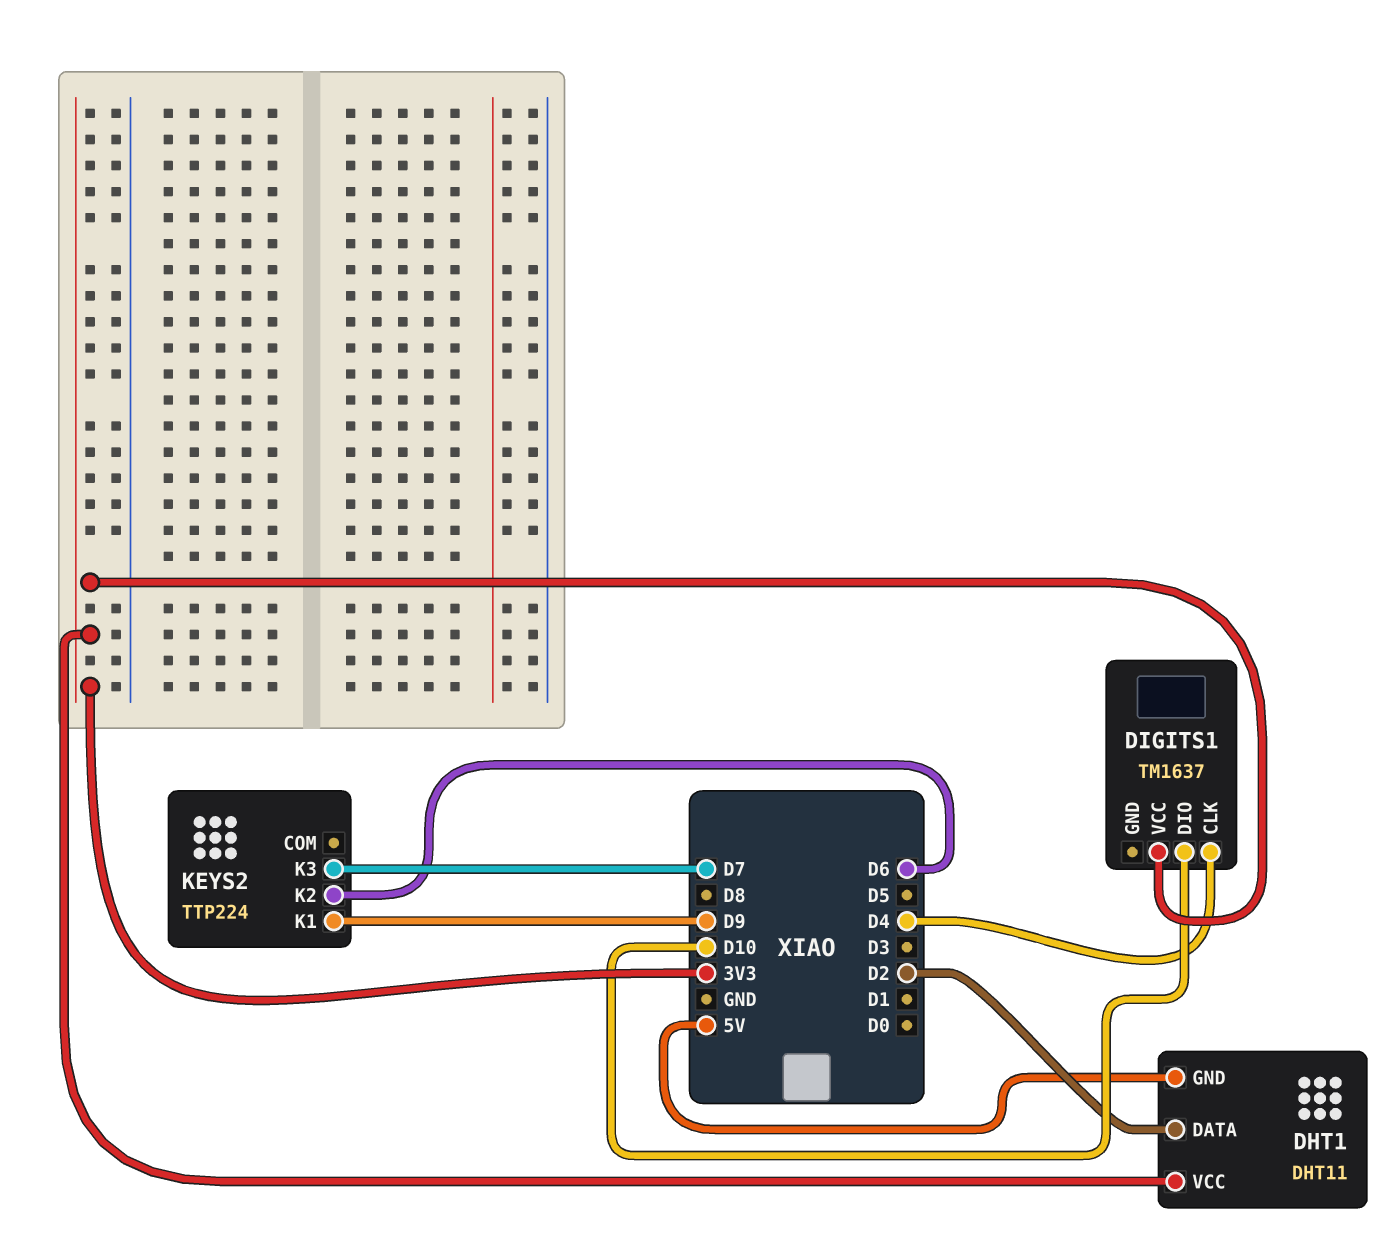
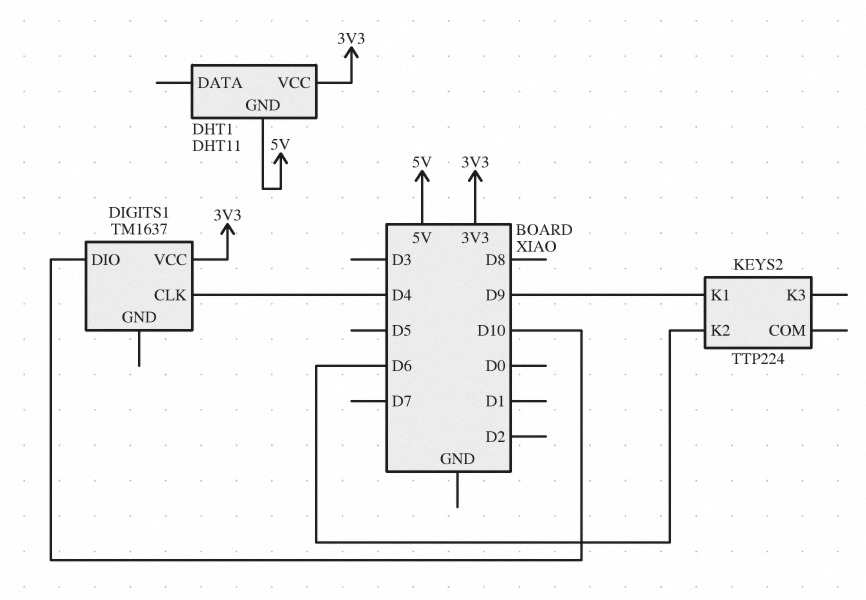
DHT1 pin DATA: D2 -> none
KEYS2 pin K3: D7 -> none

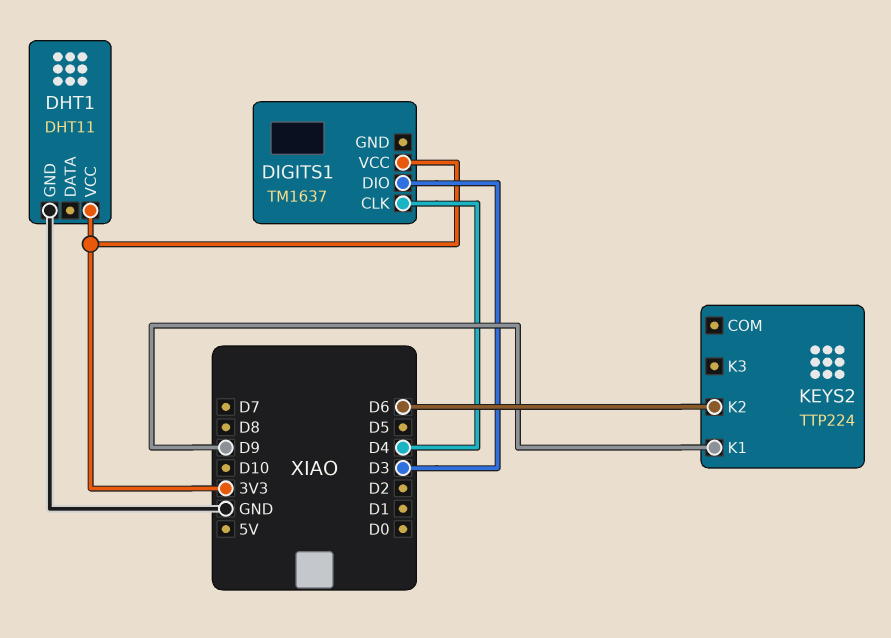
DHT1 pin GND: 5V -> GND
DIGITS1 pin DIO: D10 -> D3

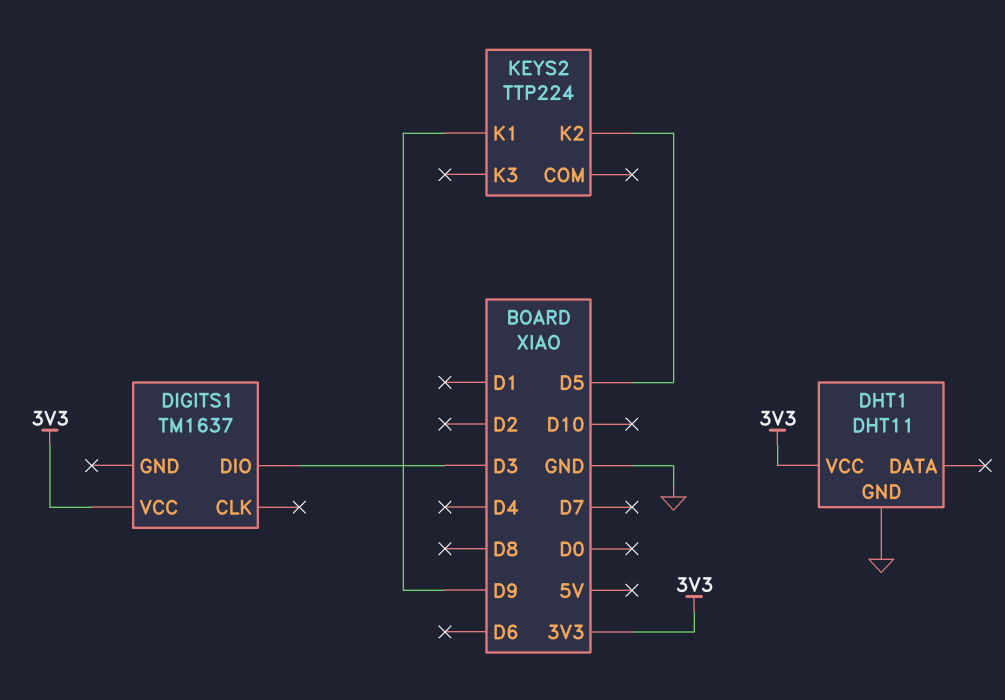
DIGITS1 pin CLK: D4 -> none
KEYS2 pin K2: D6 -> D5

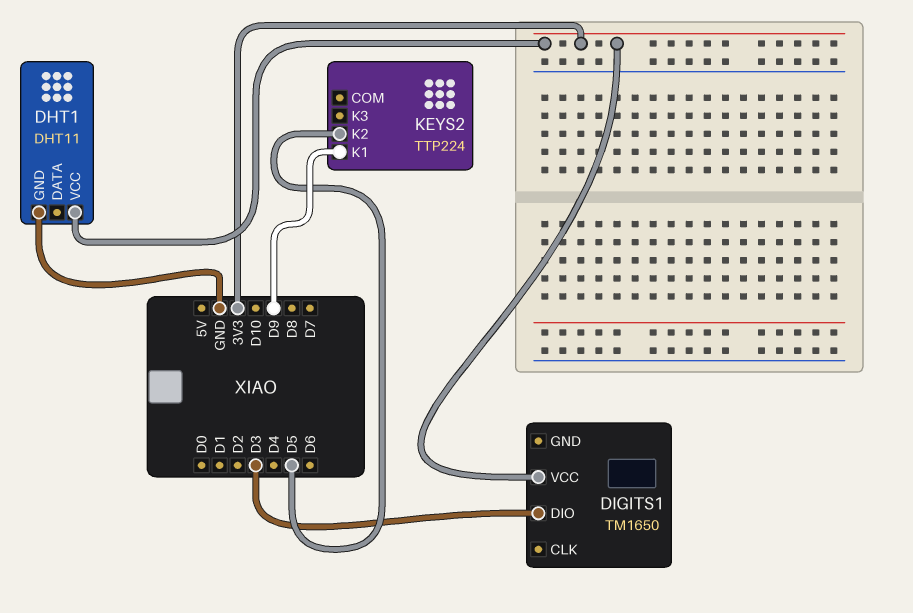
DIGITS1: TM1637 -> TM1650

